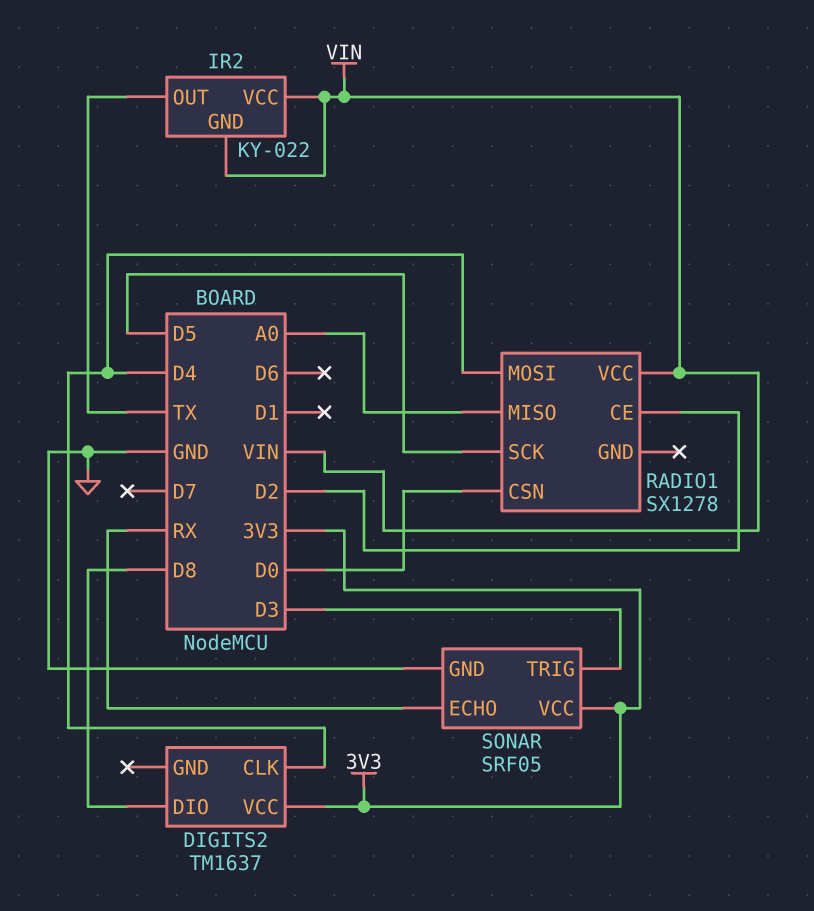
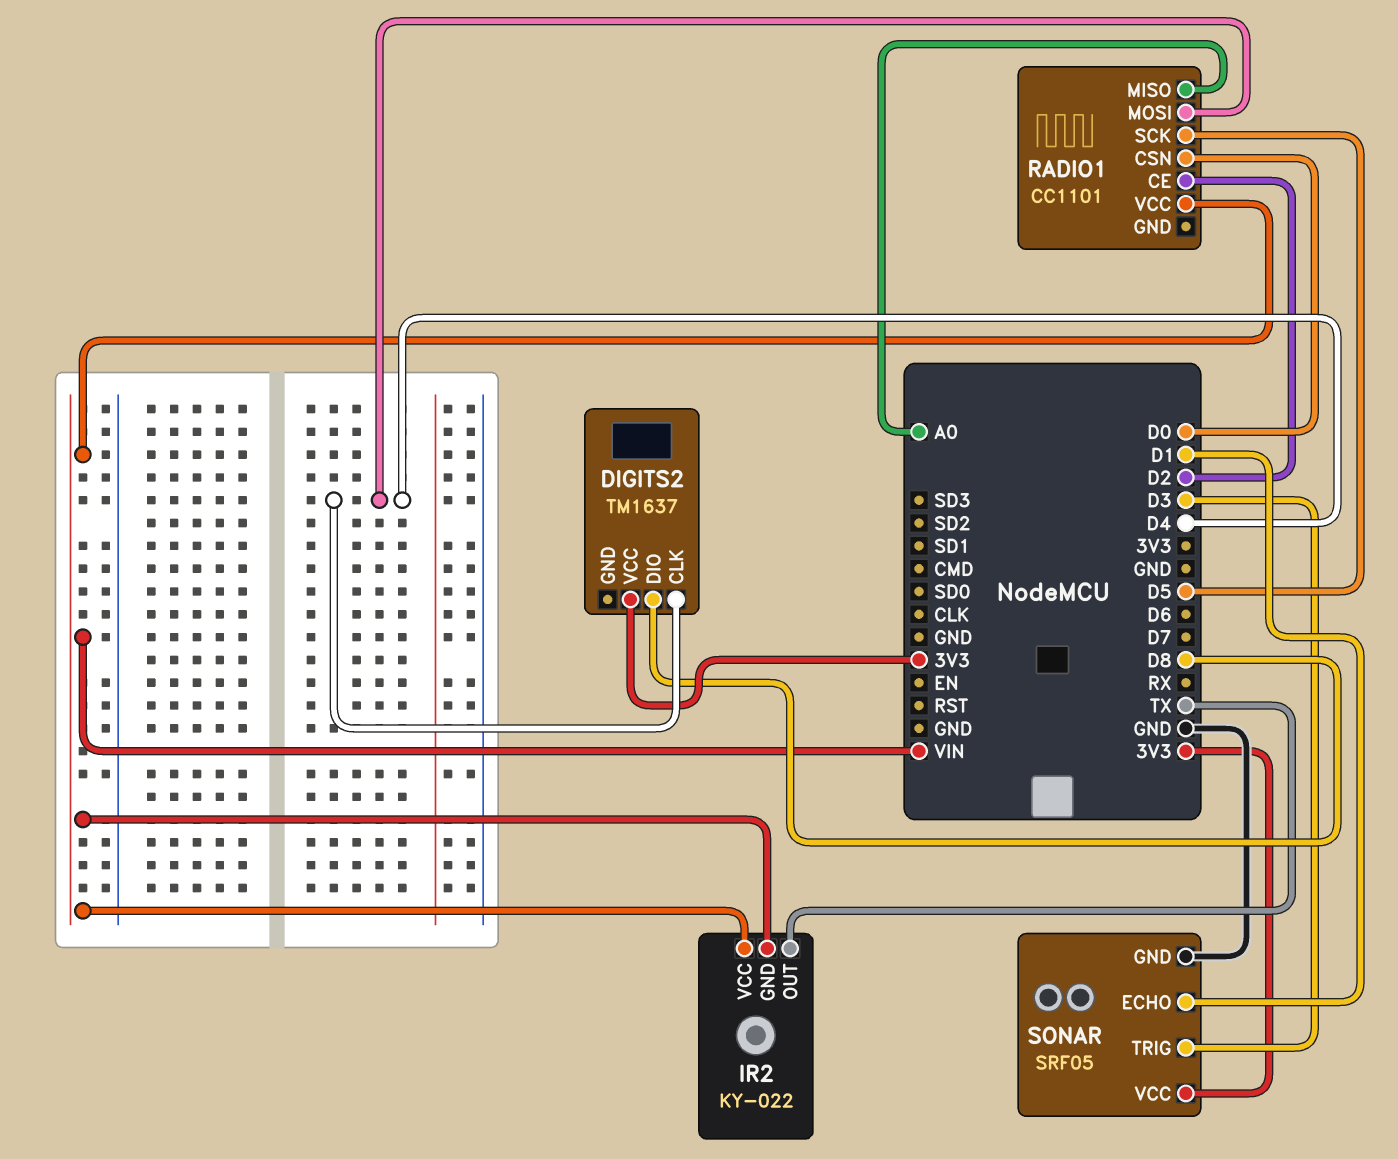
RADIO1: SX1278 -> CC1101
SONAR pin ECHO: RX -> D1

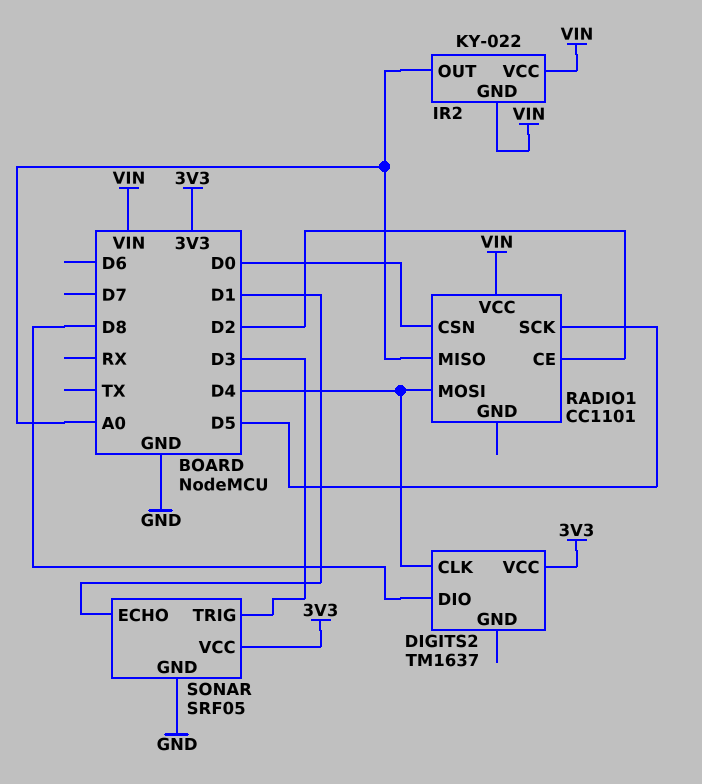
IR2 pin OUT: TX -> A0

